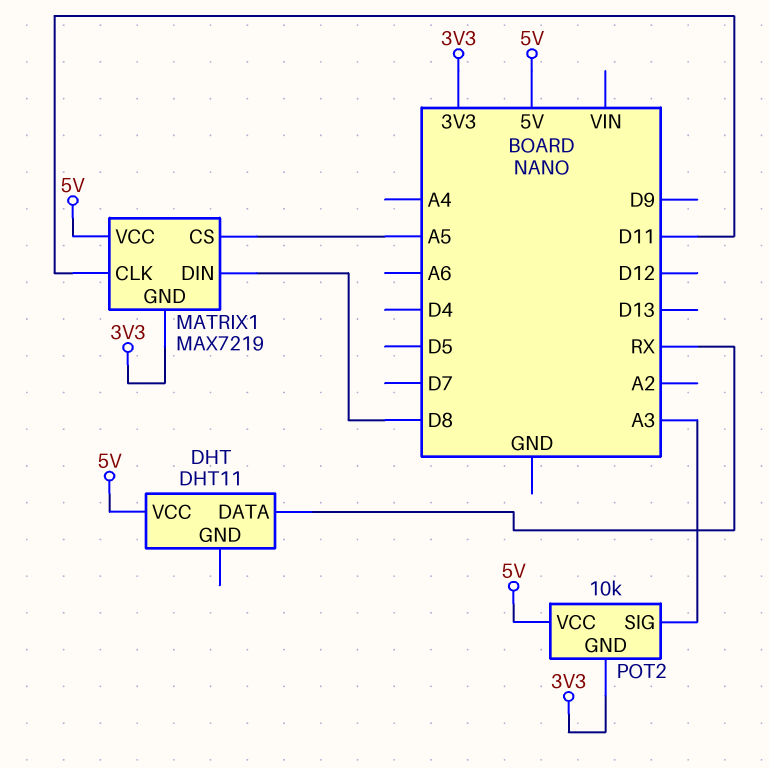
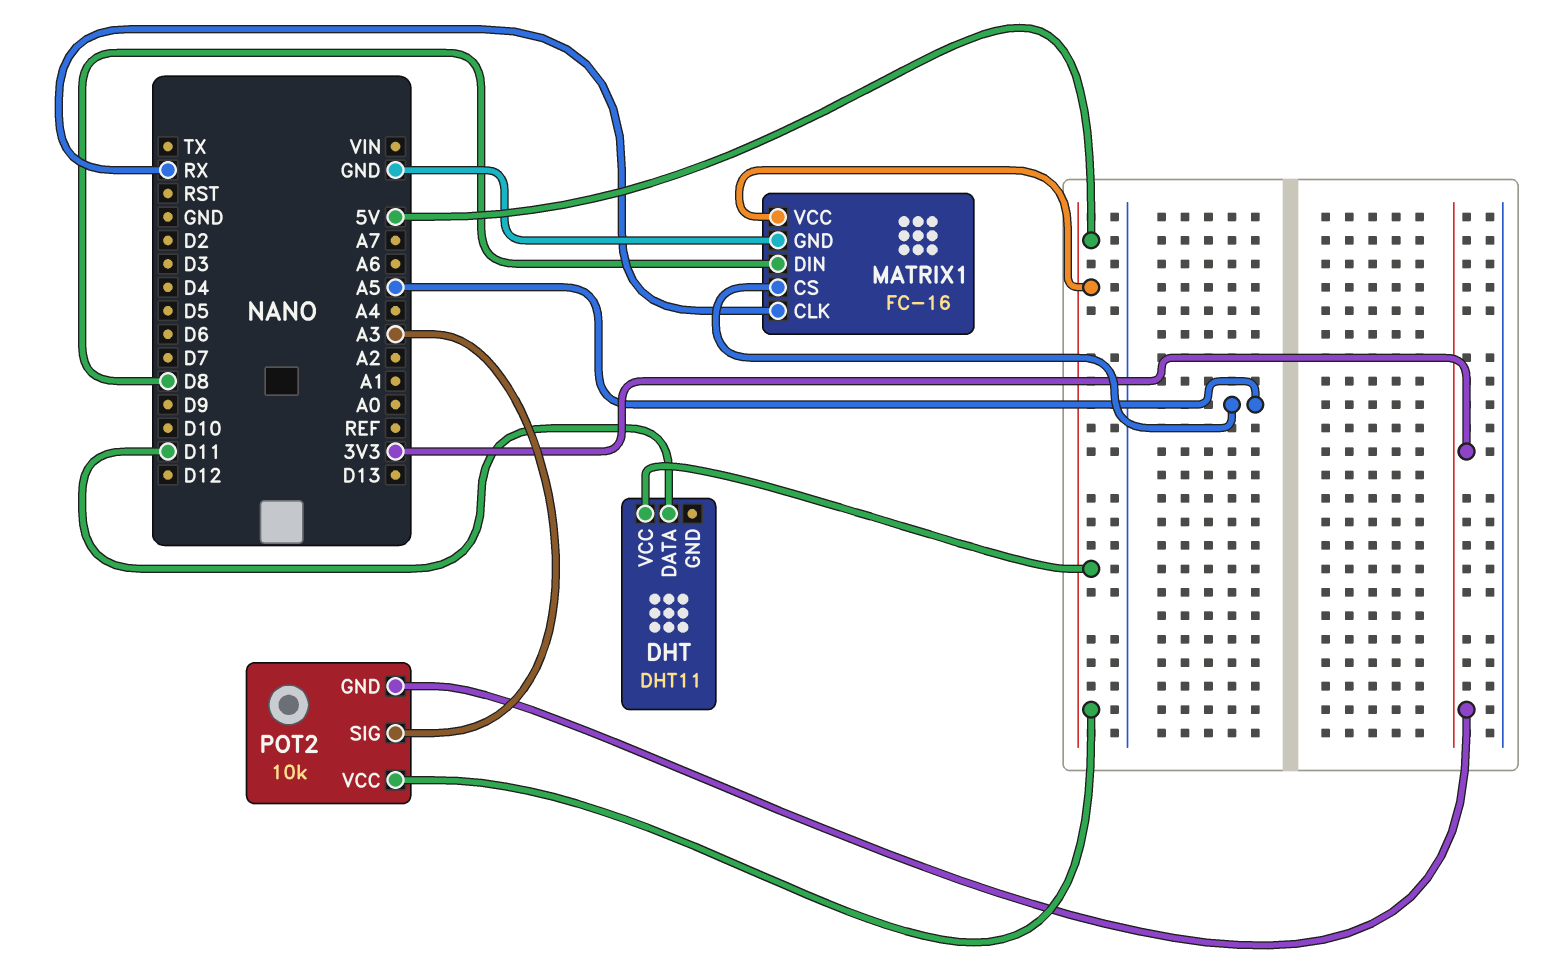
DHT pin DATA: RX -> D11
MATRIX1: MAX7219 -> FC-16
MATRIX1 pin CLK: D11 -> RX
MATRIX1 pin GND: 3V3 -> GND

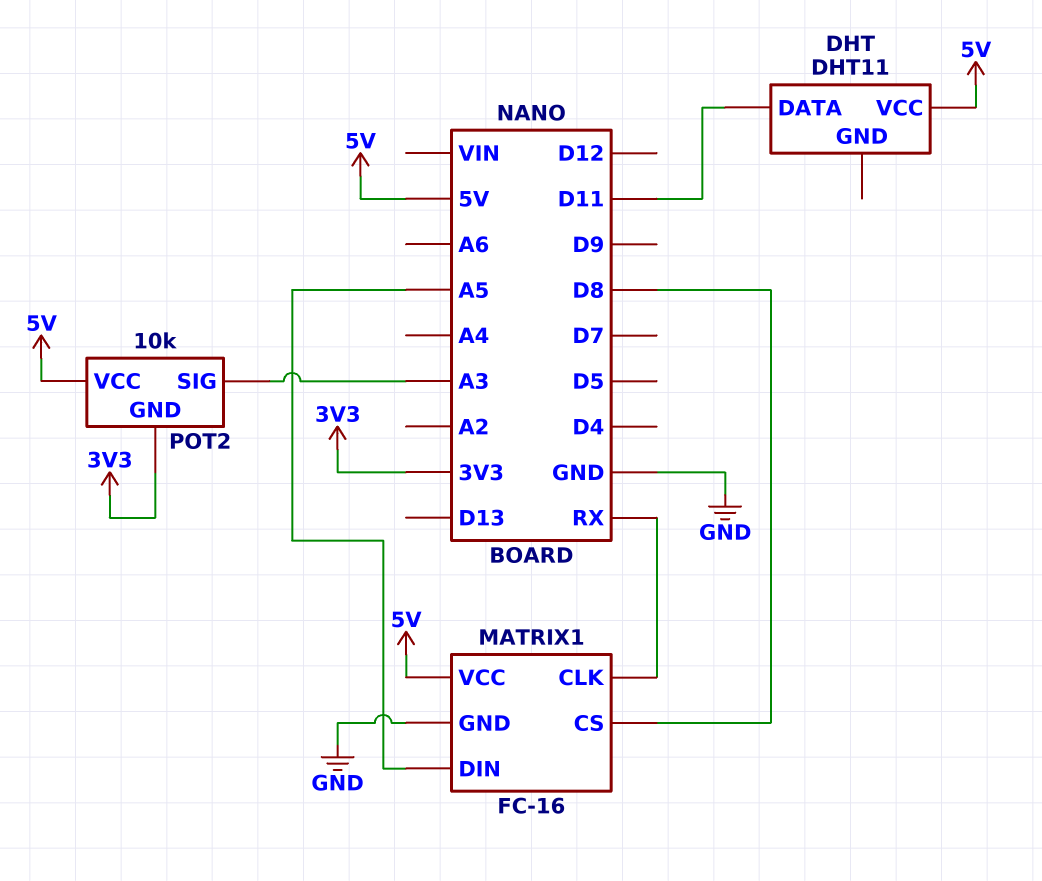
MATRIX1 pin CS: A5 -> D8
MATRIX1 pin DIN: D8 -> A5

